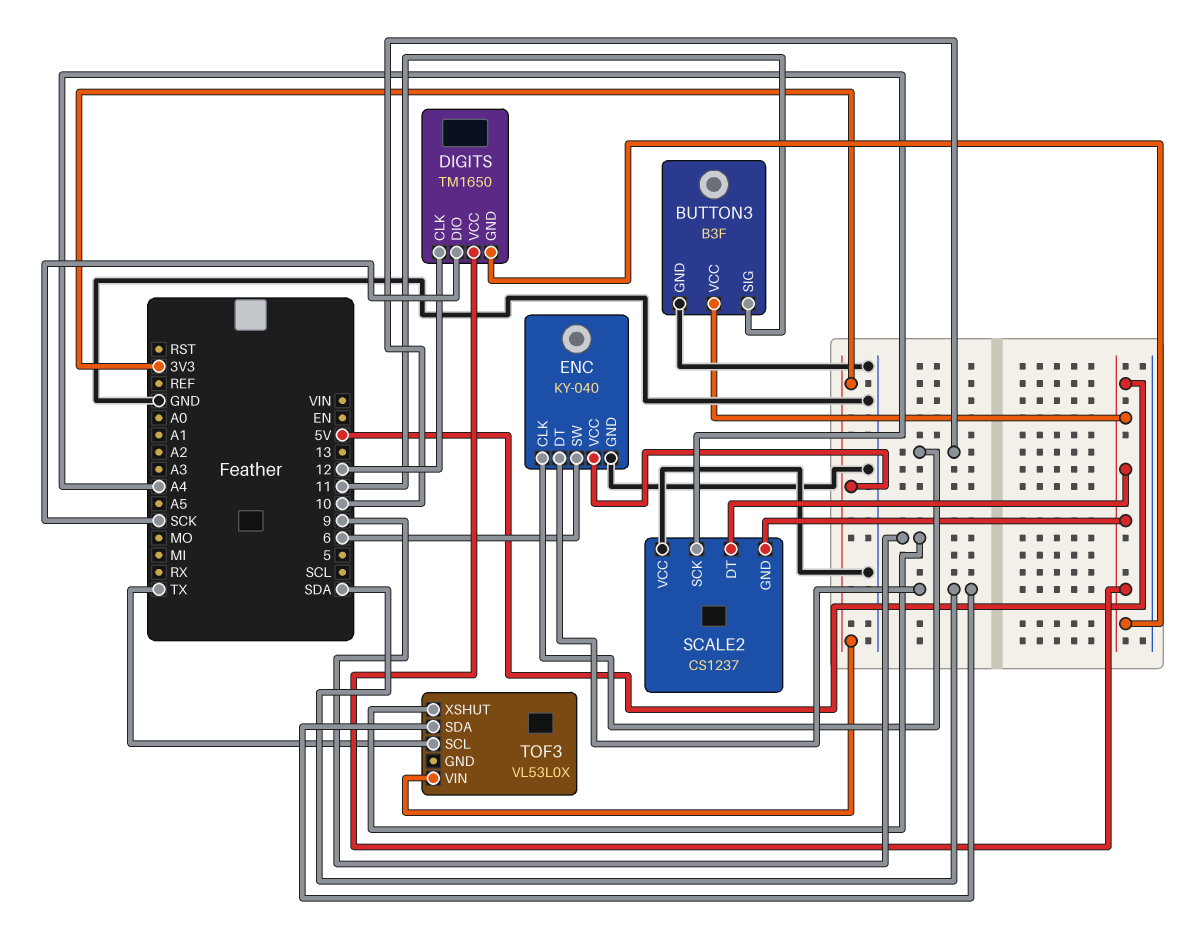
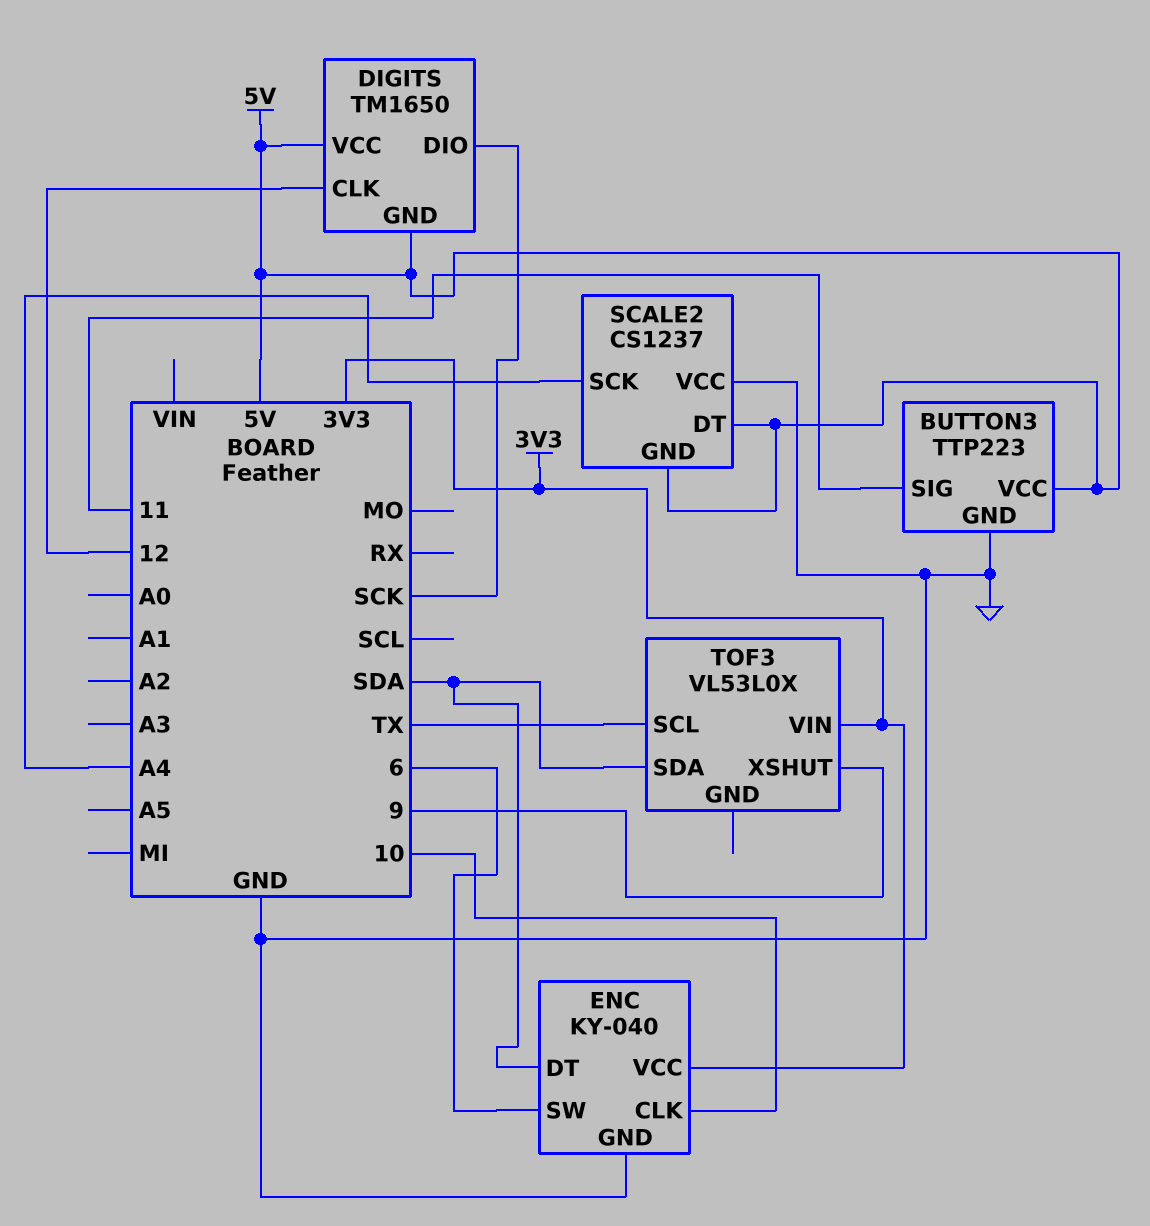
BUTTON3: B3F -> TTP223

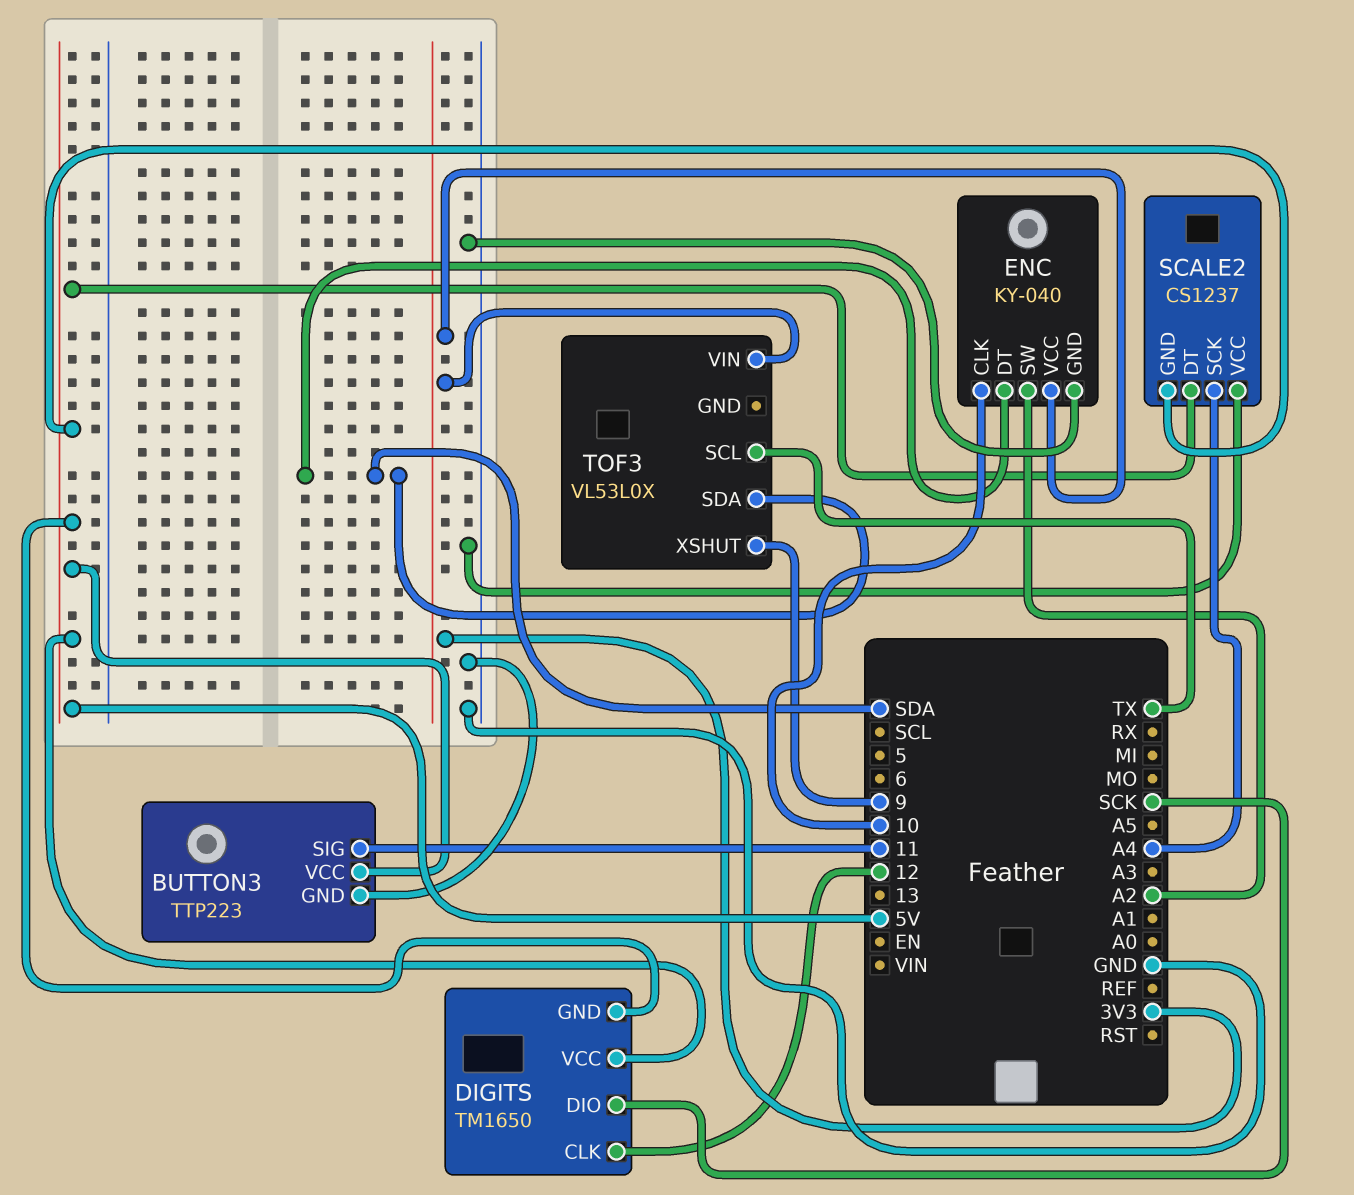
ENC pin SW: 6 -> A2

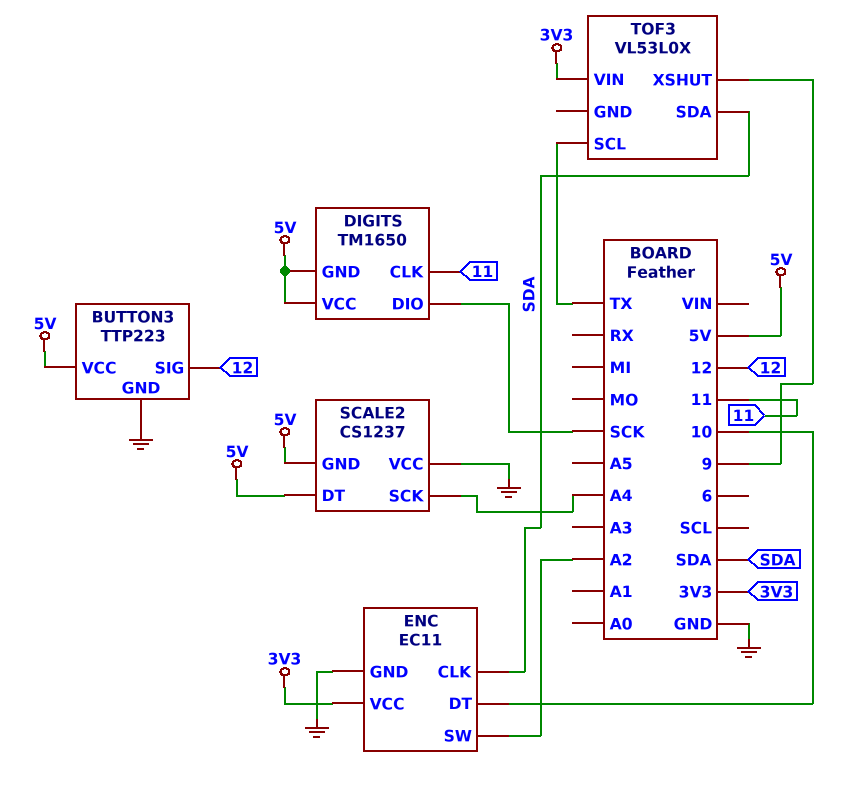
BUTTON3 pin SIG: 11 -> 12
DIGITS pin CLK: 12 -> 11
ENC: KY-040 -> EC11
ENC pin CLK: 10 -> SDA
ENC pin DT: SDA -> 10

